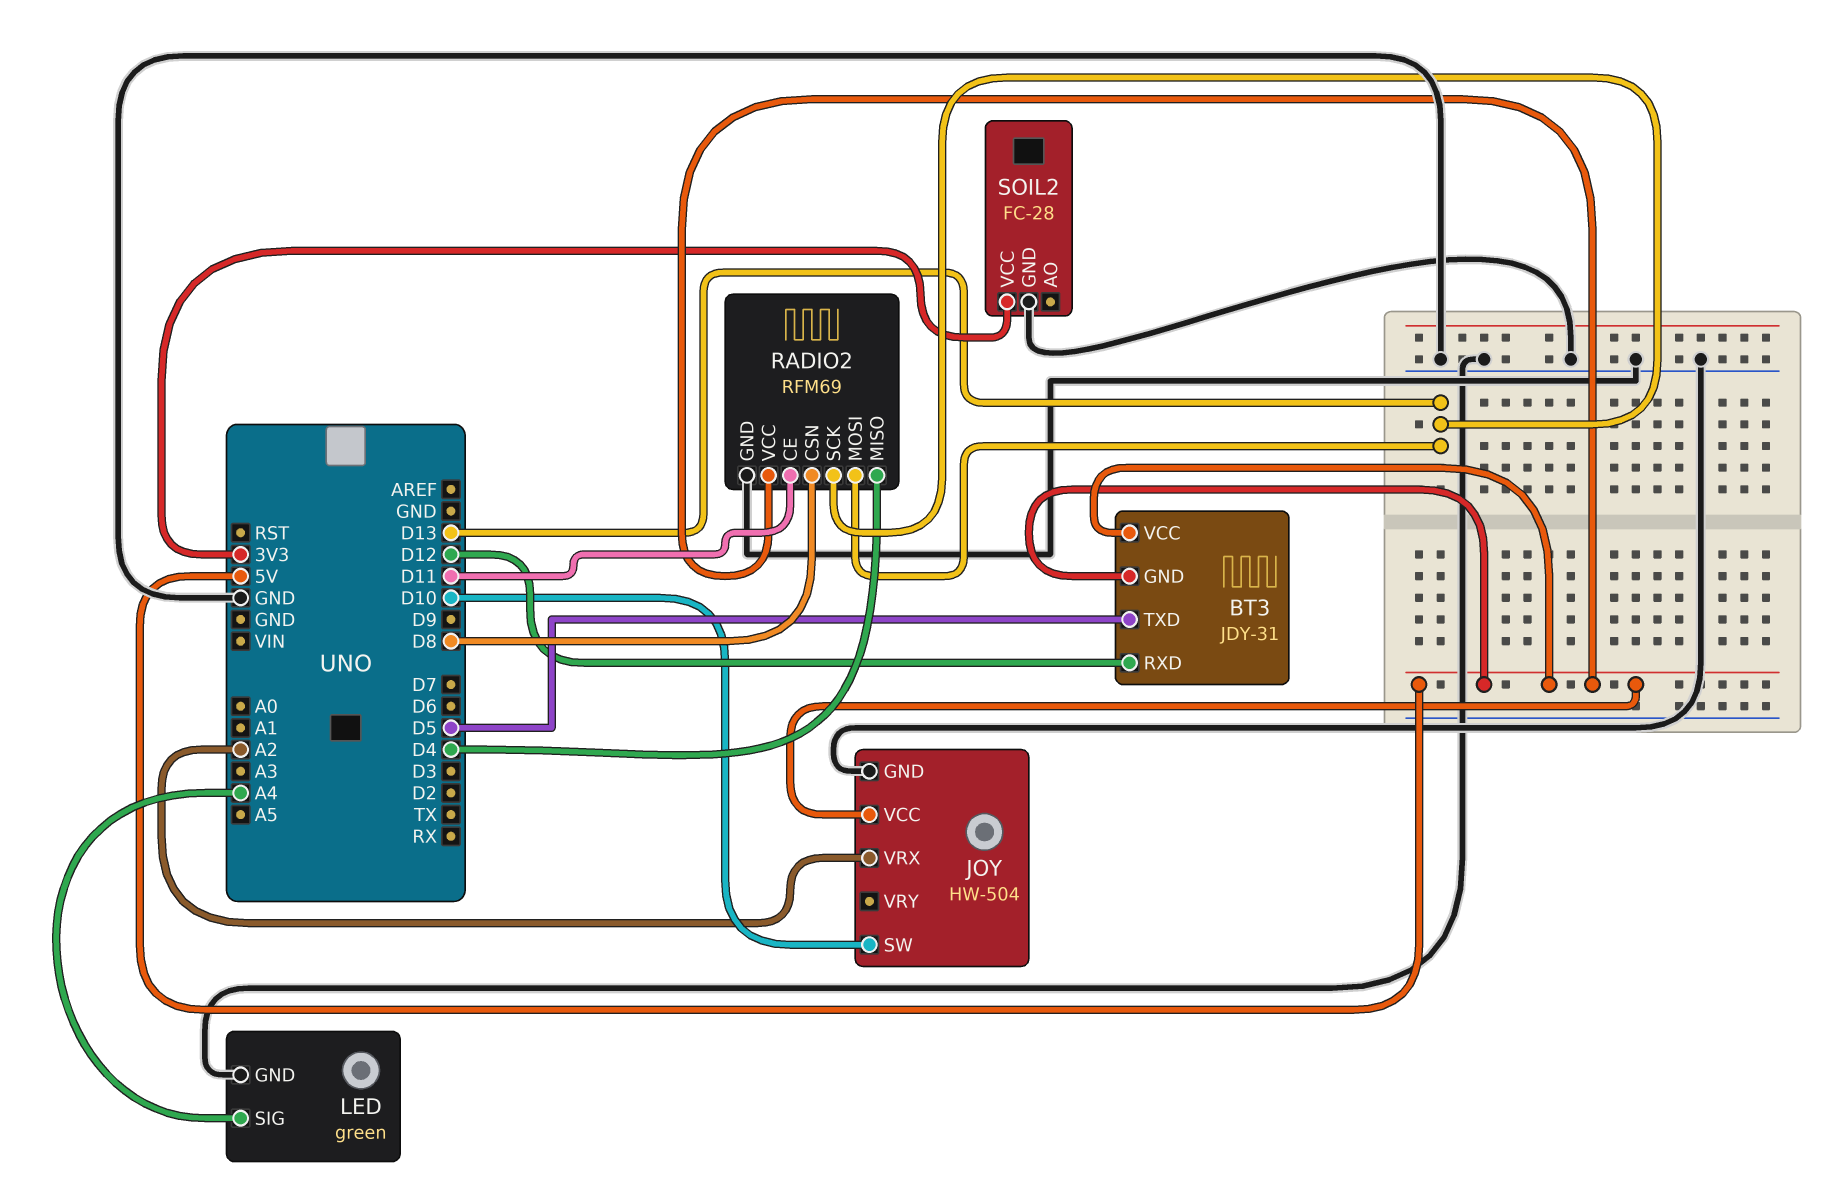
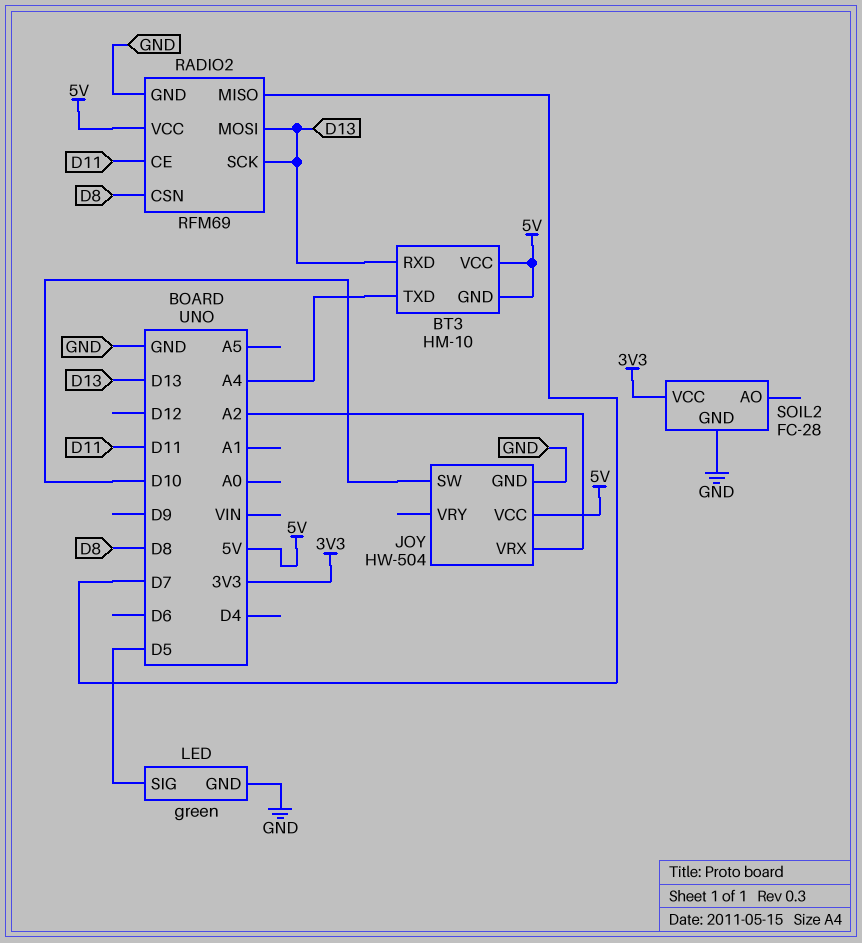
BT3: JDY-31 -> HM-10
BT3 pin RXD: D12 -> D13
BT3 pin TXD: D5 -> A4
LED pin SIG: A4 -> D5
RADIO2 pin MISO: D4 -> D7

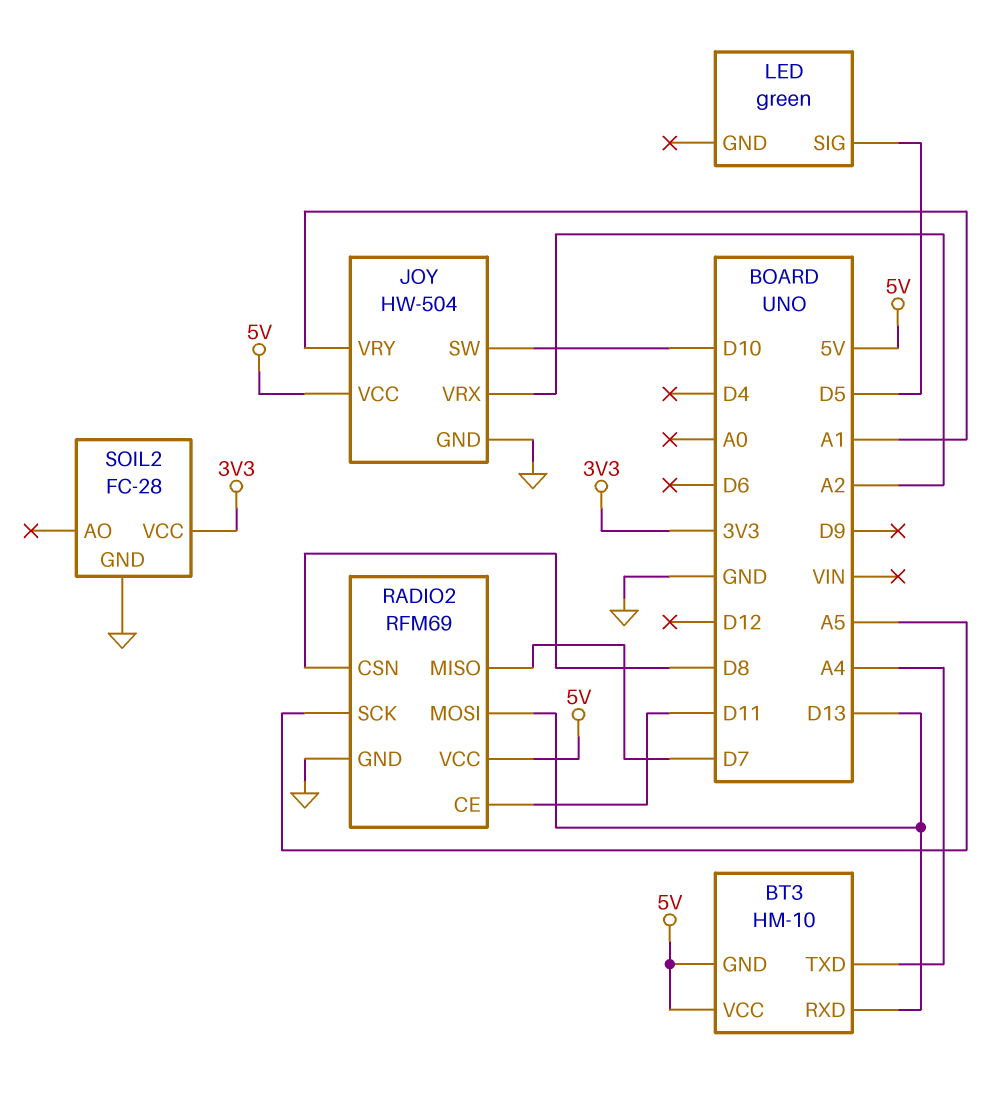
JOY pin VRY: none -> A1
LED pin GND: GND -> none
RADIO2 pin SCK: D13 -> A5

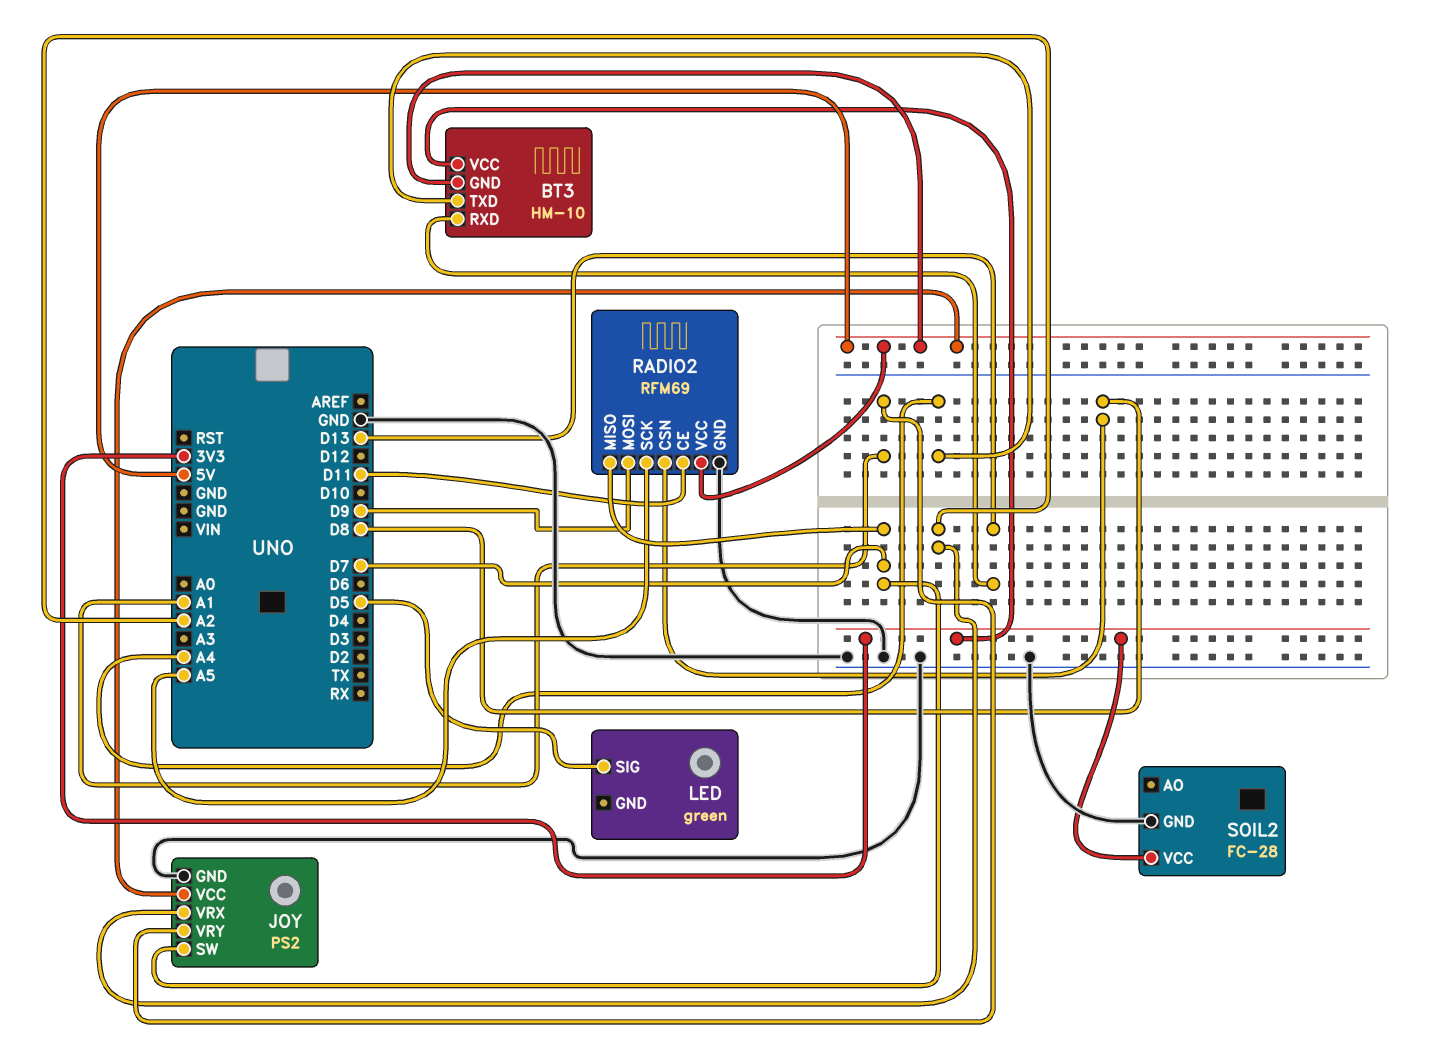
BT3 pin VCC: 5V -> 3V3
JOY: HW-504 -> PS2
JOY pin SW: D10 -> D7
RADIO2 pin MOSI: D13 -> D9

